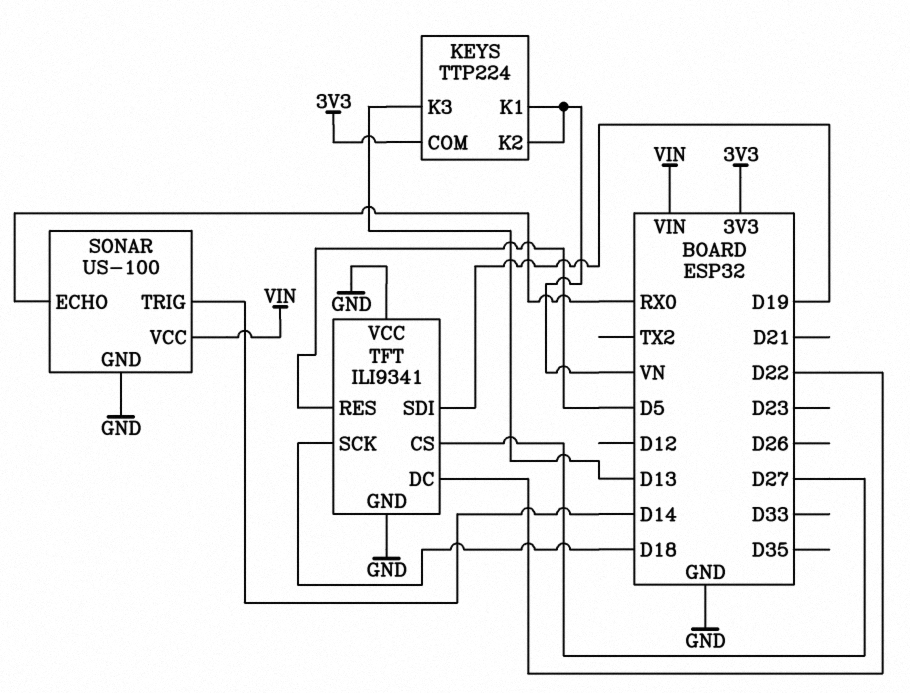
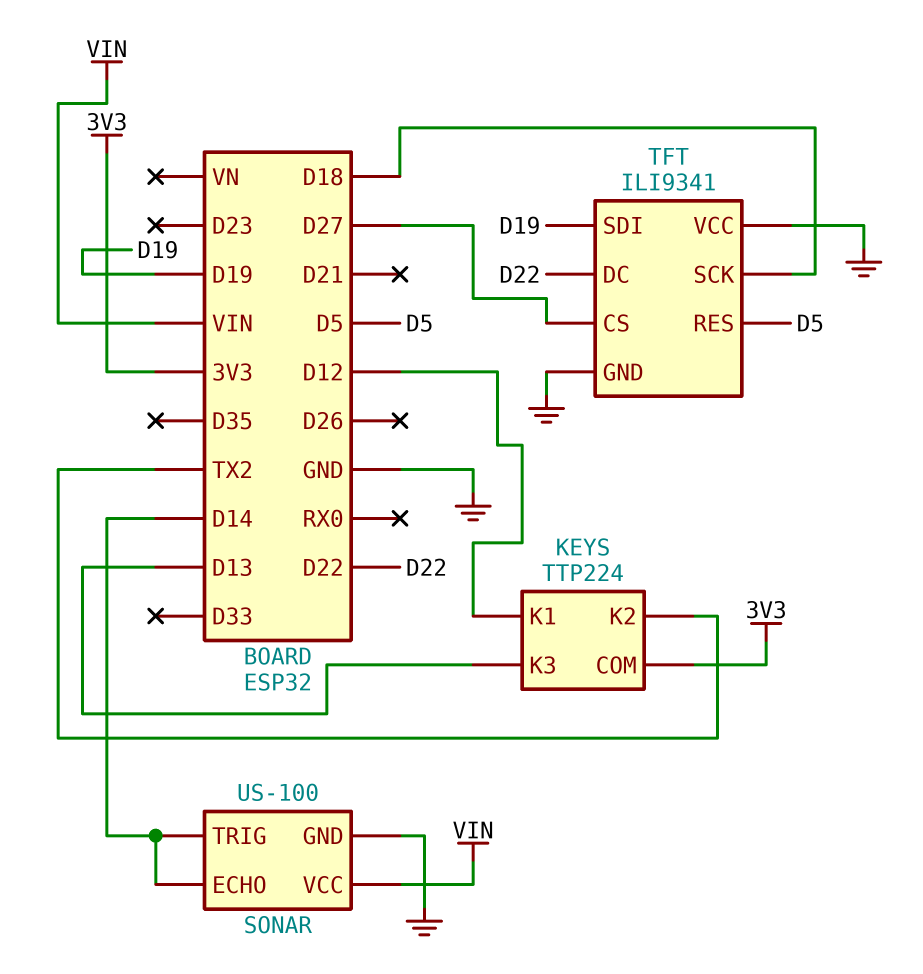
KEYS pin K1: VN -> D12
KEYS pin K2: VN -> TX2
SONAR pin ECHO: RX0 -> D14

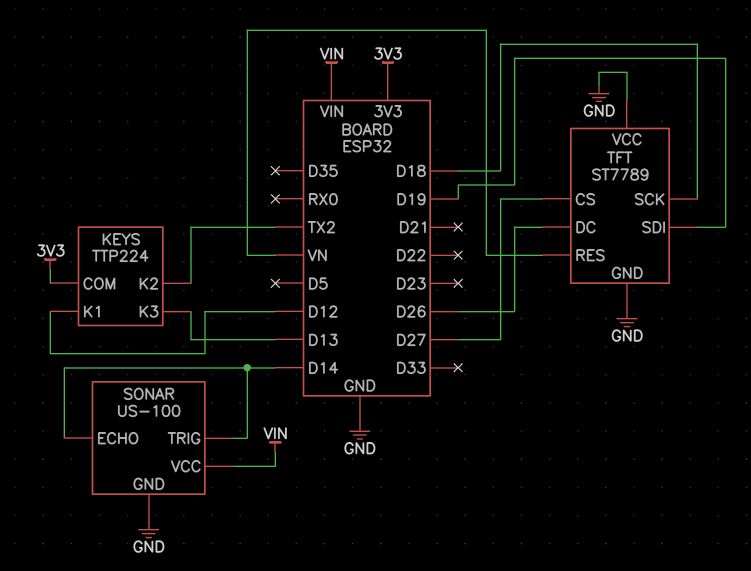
TFT: ILI9341 -> ST7789
TFT pin DC: D22 -> D26
TFT pin RES: D5 -> VN

